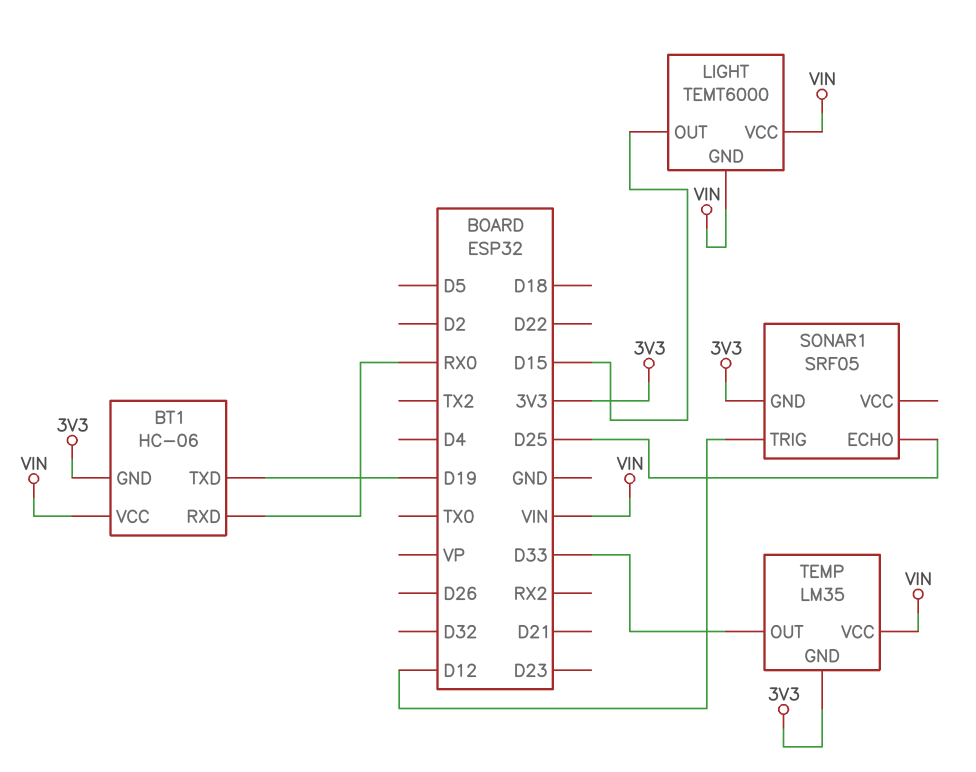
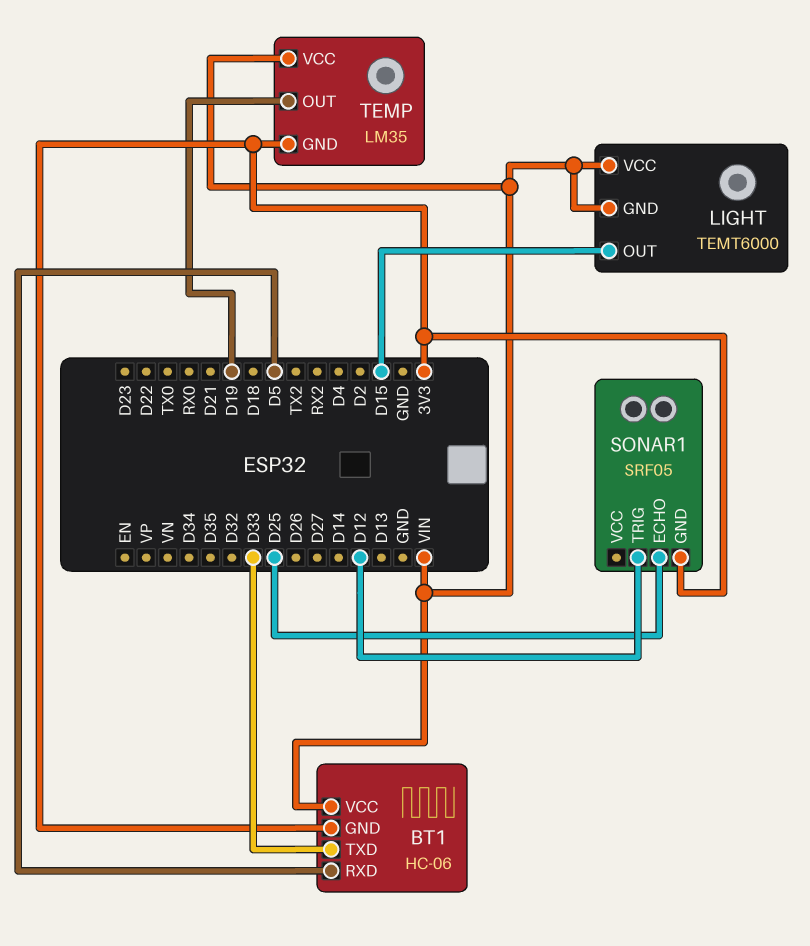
BT1 pin RXD: RX0 -> D5
BT1 pin TXD: D19 -> D33
TEMP pin OUT: D33 -> D19

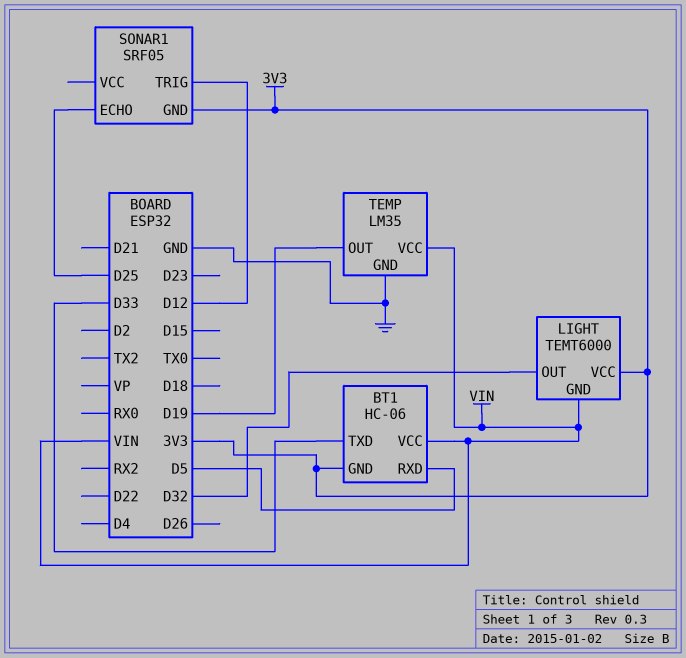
LIGHT pin OUT: D15 -> D32
LIGHT pin VCC: VIN -> 3V3
TEMP pin GND: 3V3 -> GND

